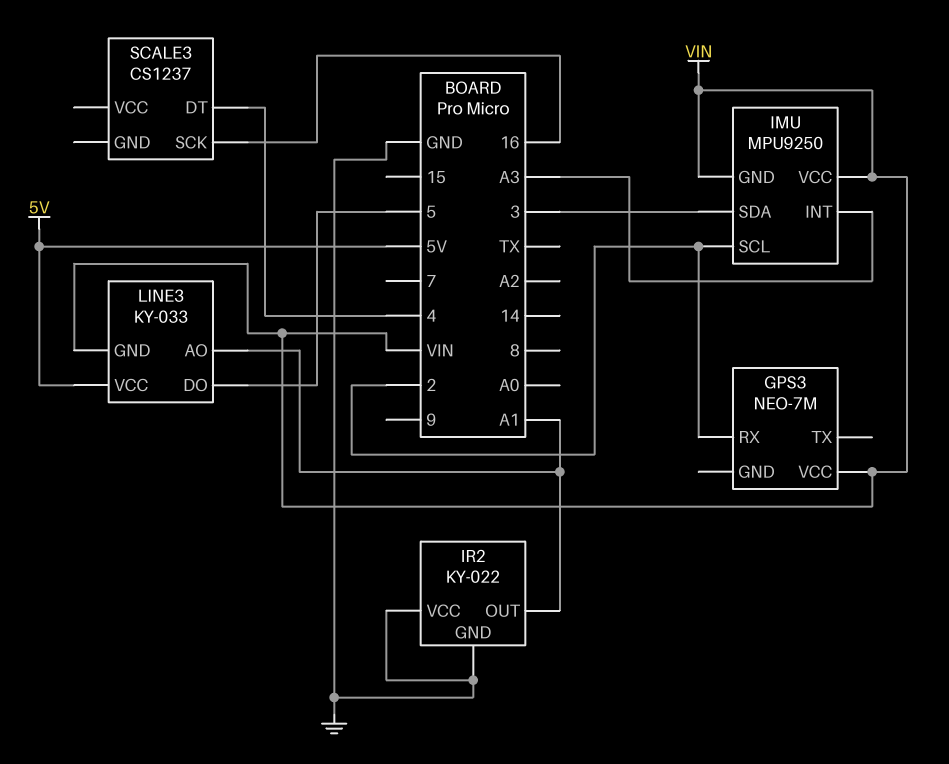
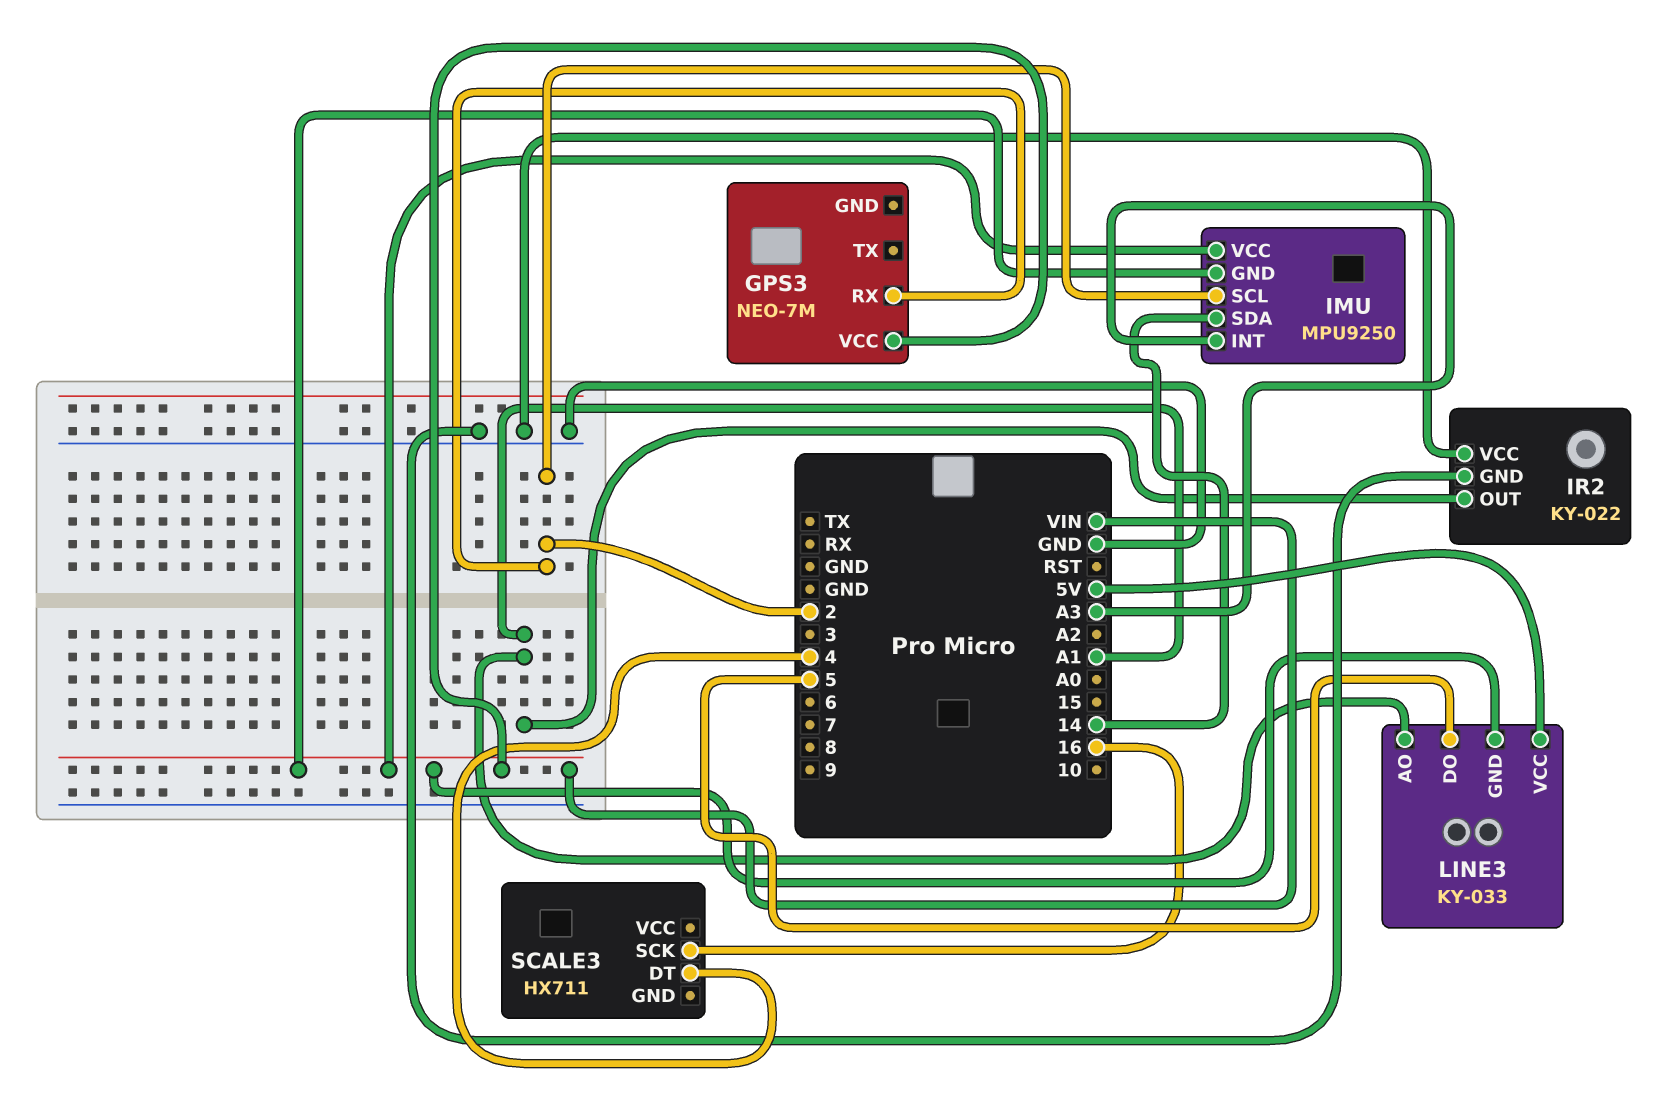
IMU pin SDA: 3 -> 14
SCALE3: CS1237 -> HX711

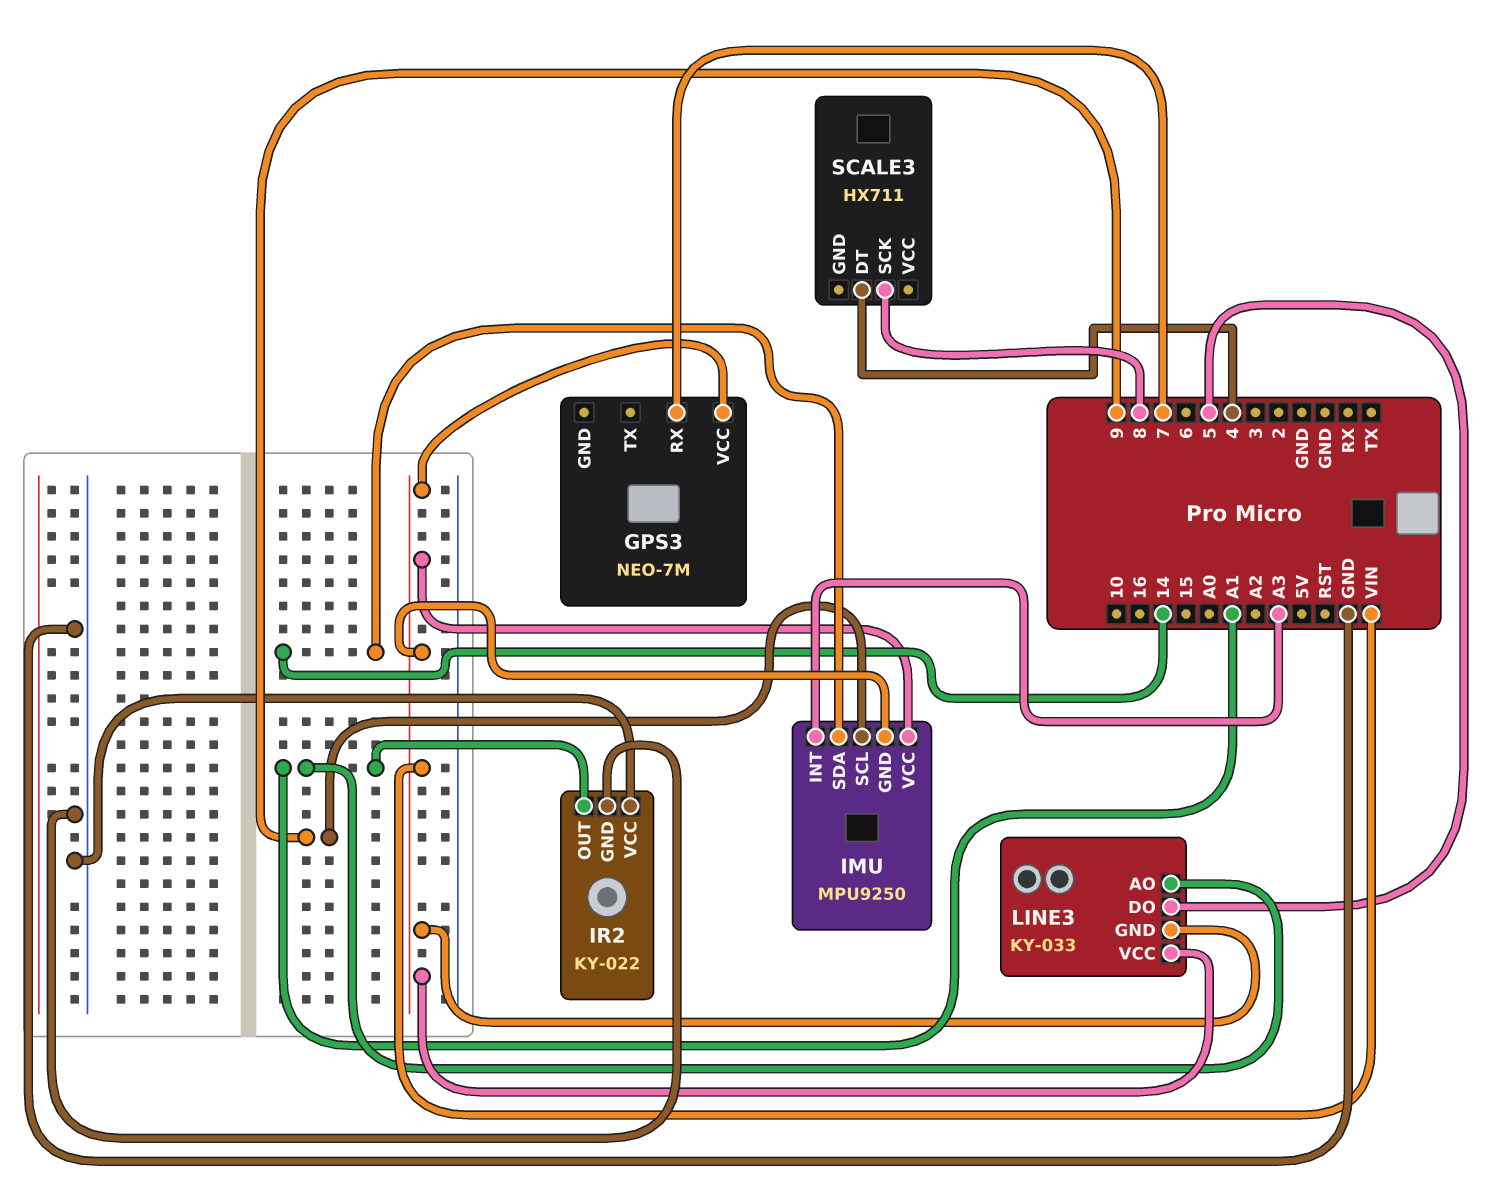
GPS3 pin RX: 2 -> 7
IMU pin SCL: 2 -> 9
LINE3 pin VCC: 5V -> VIN
SCALE3 pin SCK: 16 -> 8

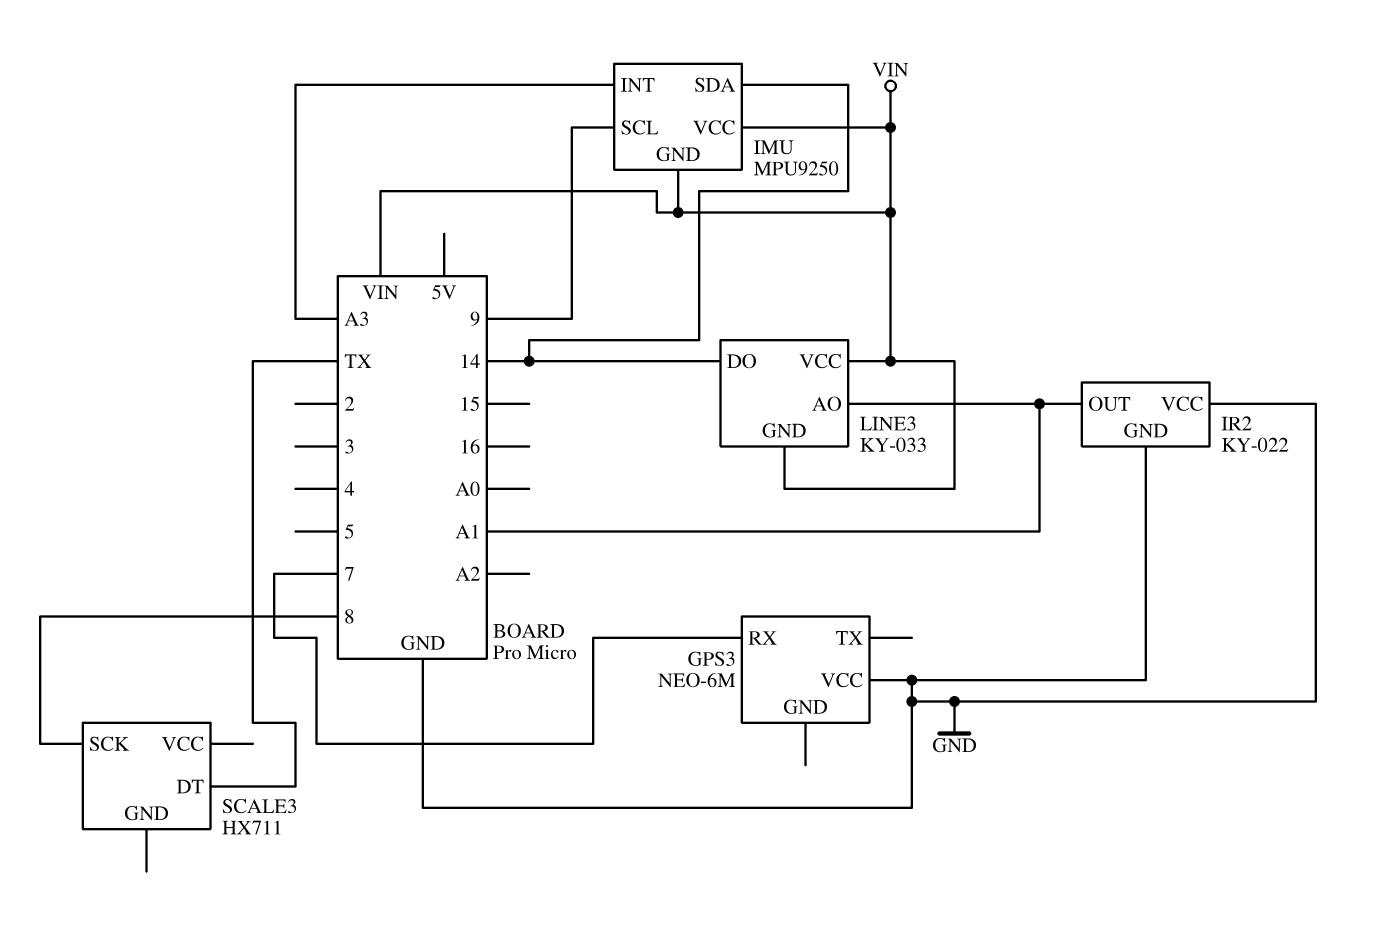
GPS3: NEO-7M -> NEO-6M
GPS3 pin VCC: VIN -> GND
LINE3 pin DO: 5 -> 14
SCALE3 pin DT: 4 -> TX

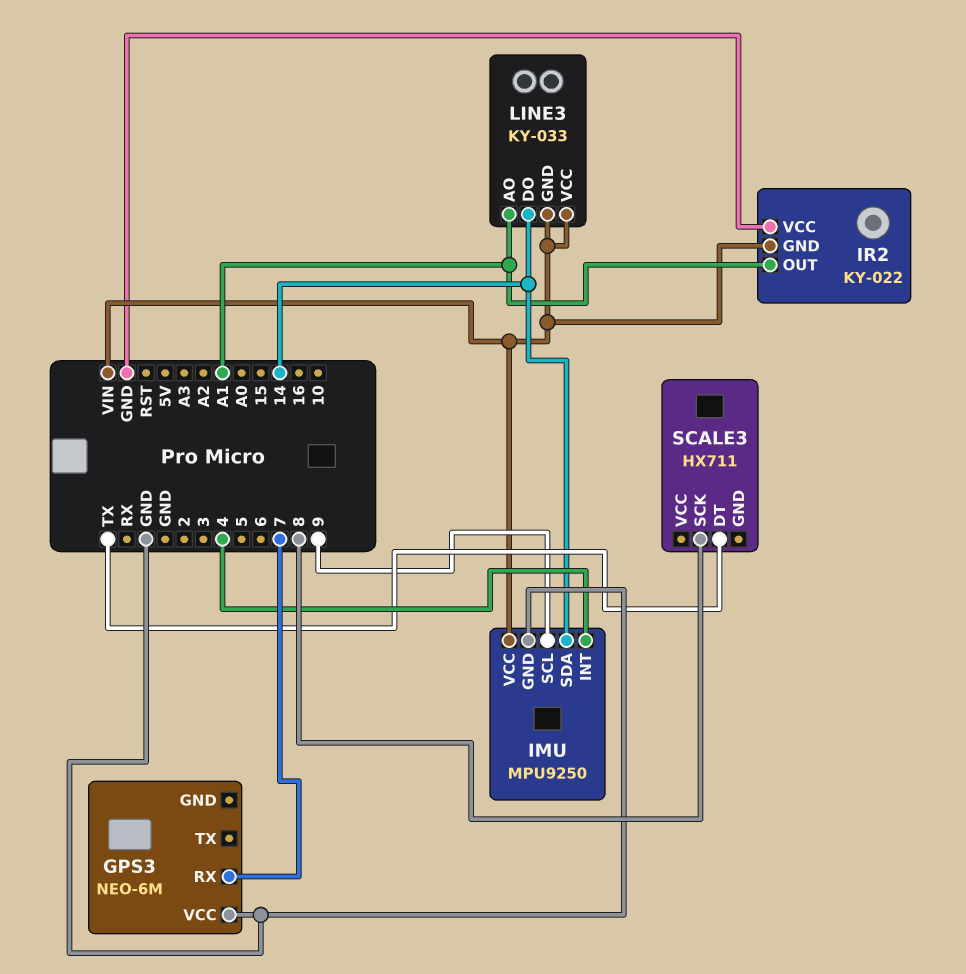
IMU pin GND: VIN -> GND
IMU pin INT: A3 -> 4
IR2 pin GND: GND -> VIN

